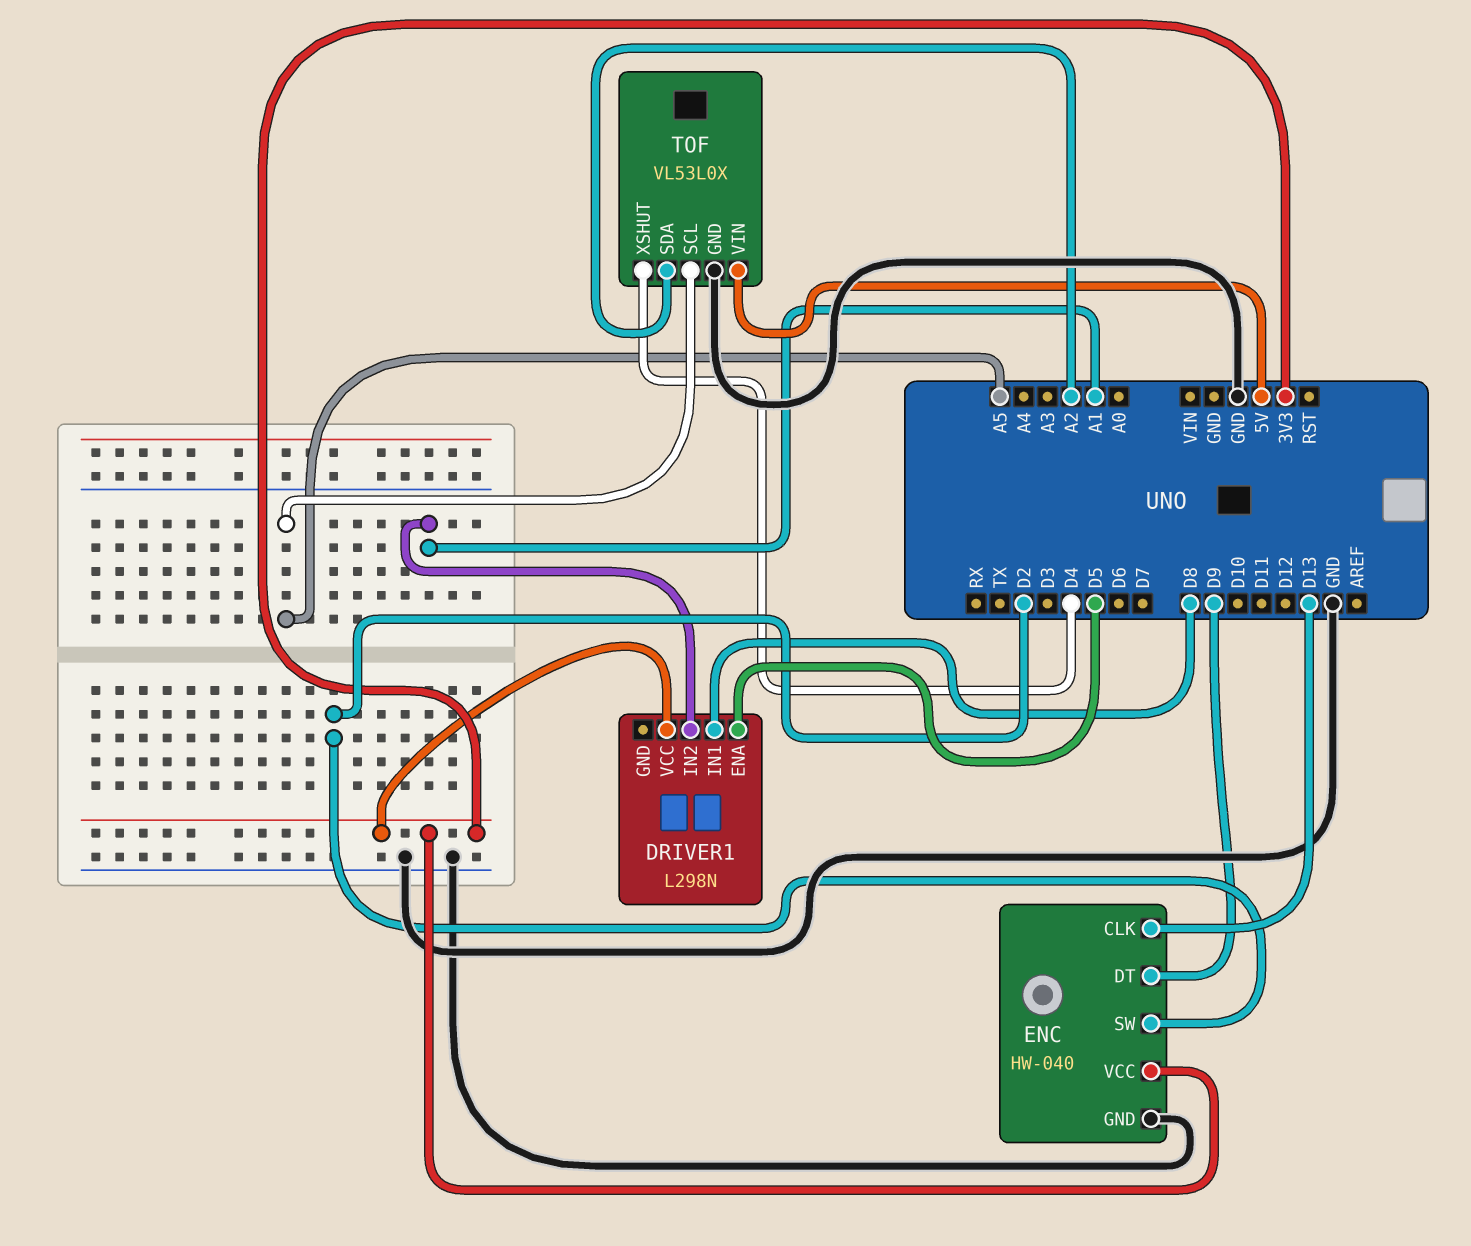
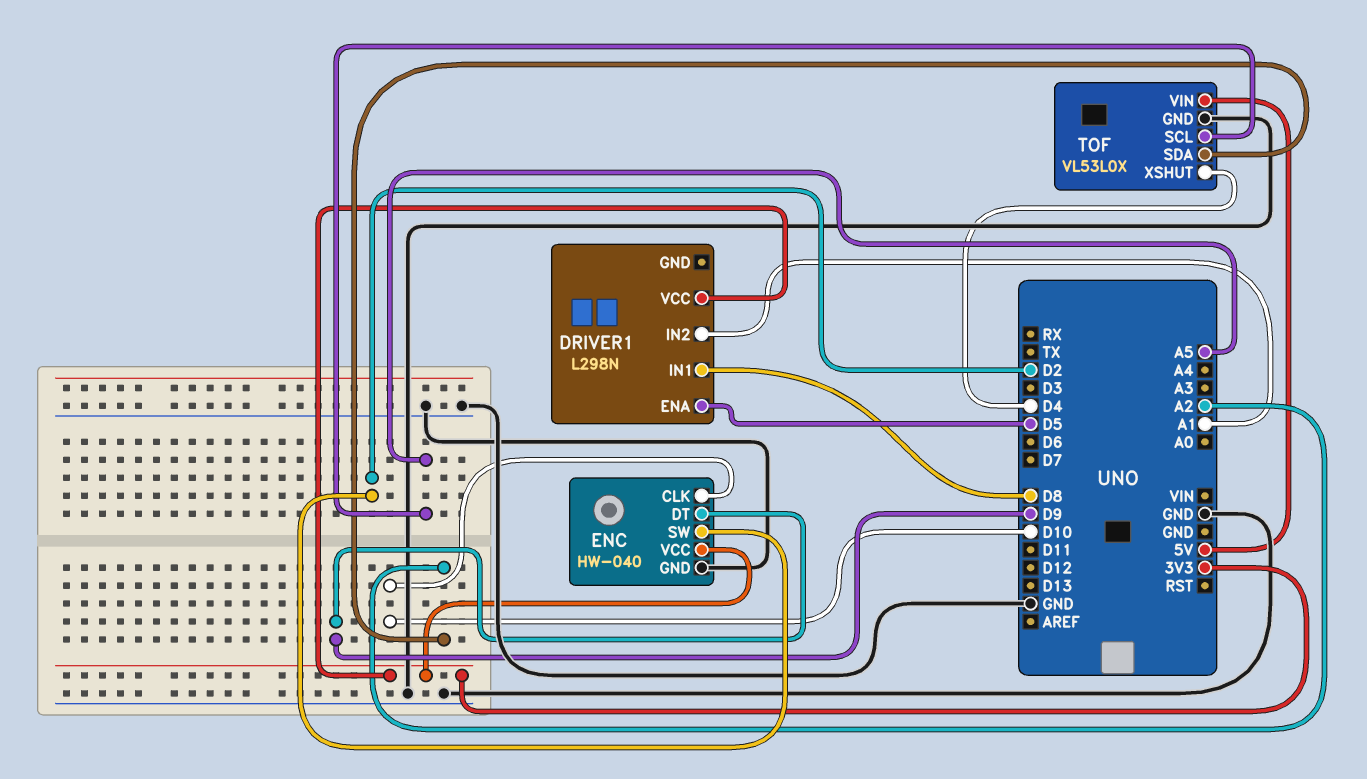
ENC pin CLK: D13 -> D10

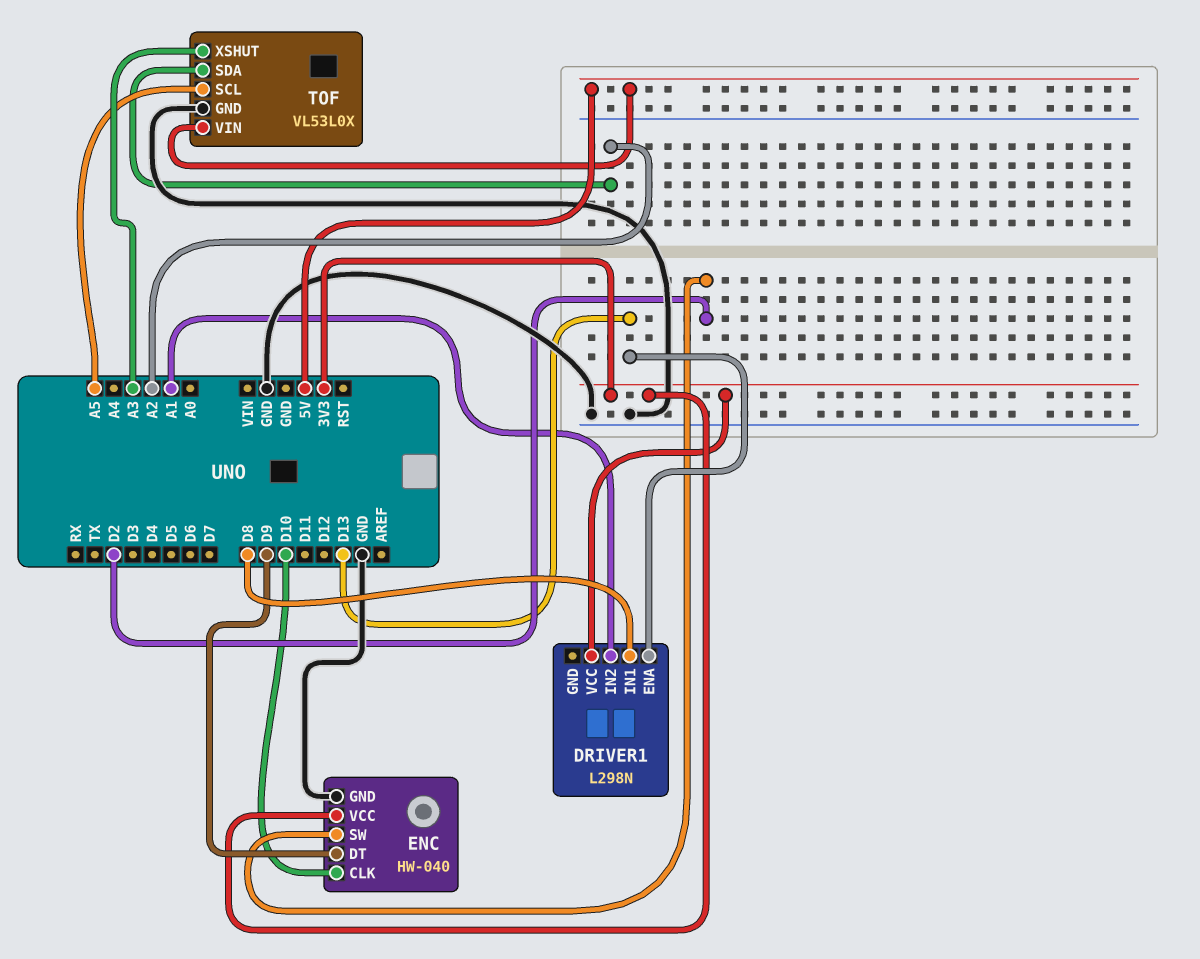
DRIVER1 pin ENA: D5 -> D13
TOF pin XSHUT: D4 -> A3

